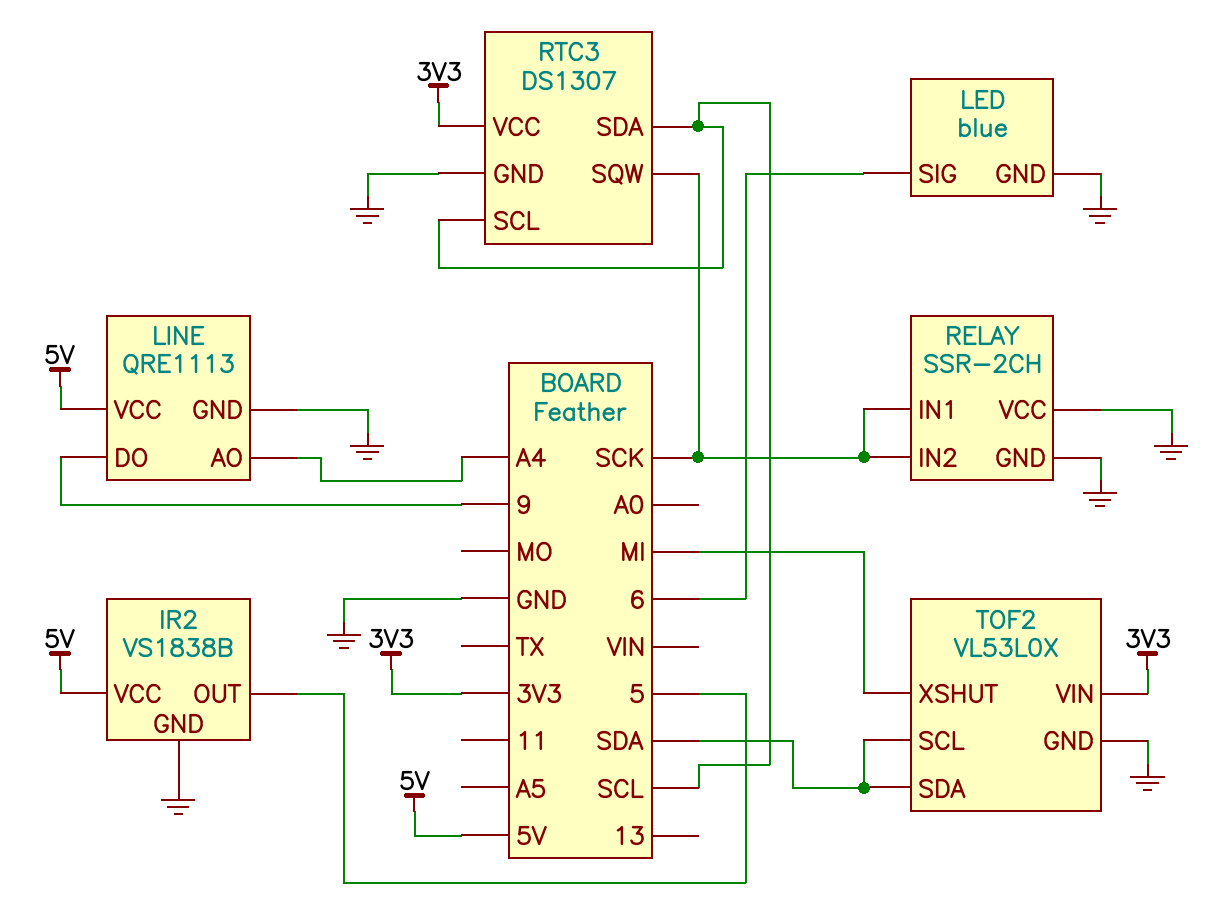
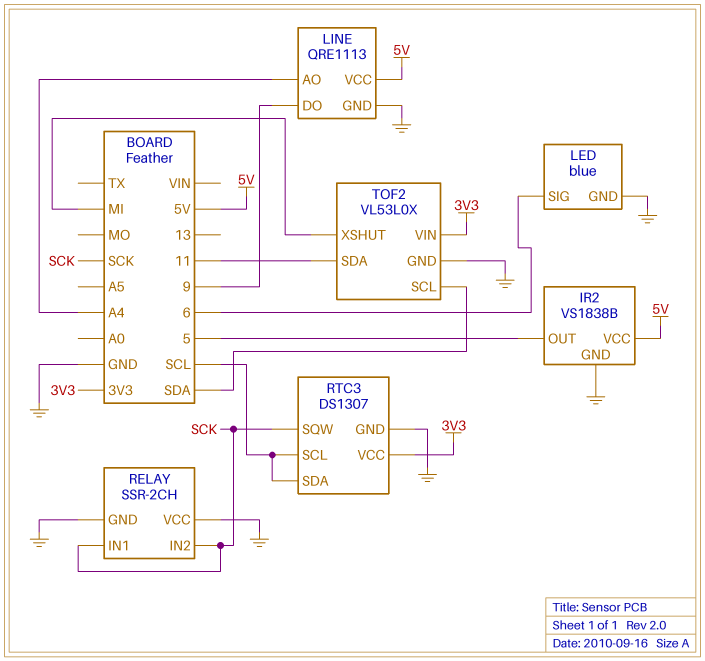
TOF2 pin SDA: SDA -> 11

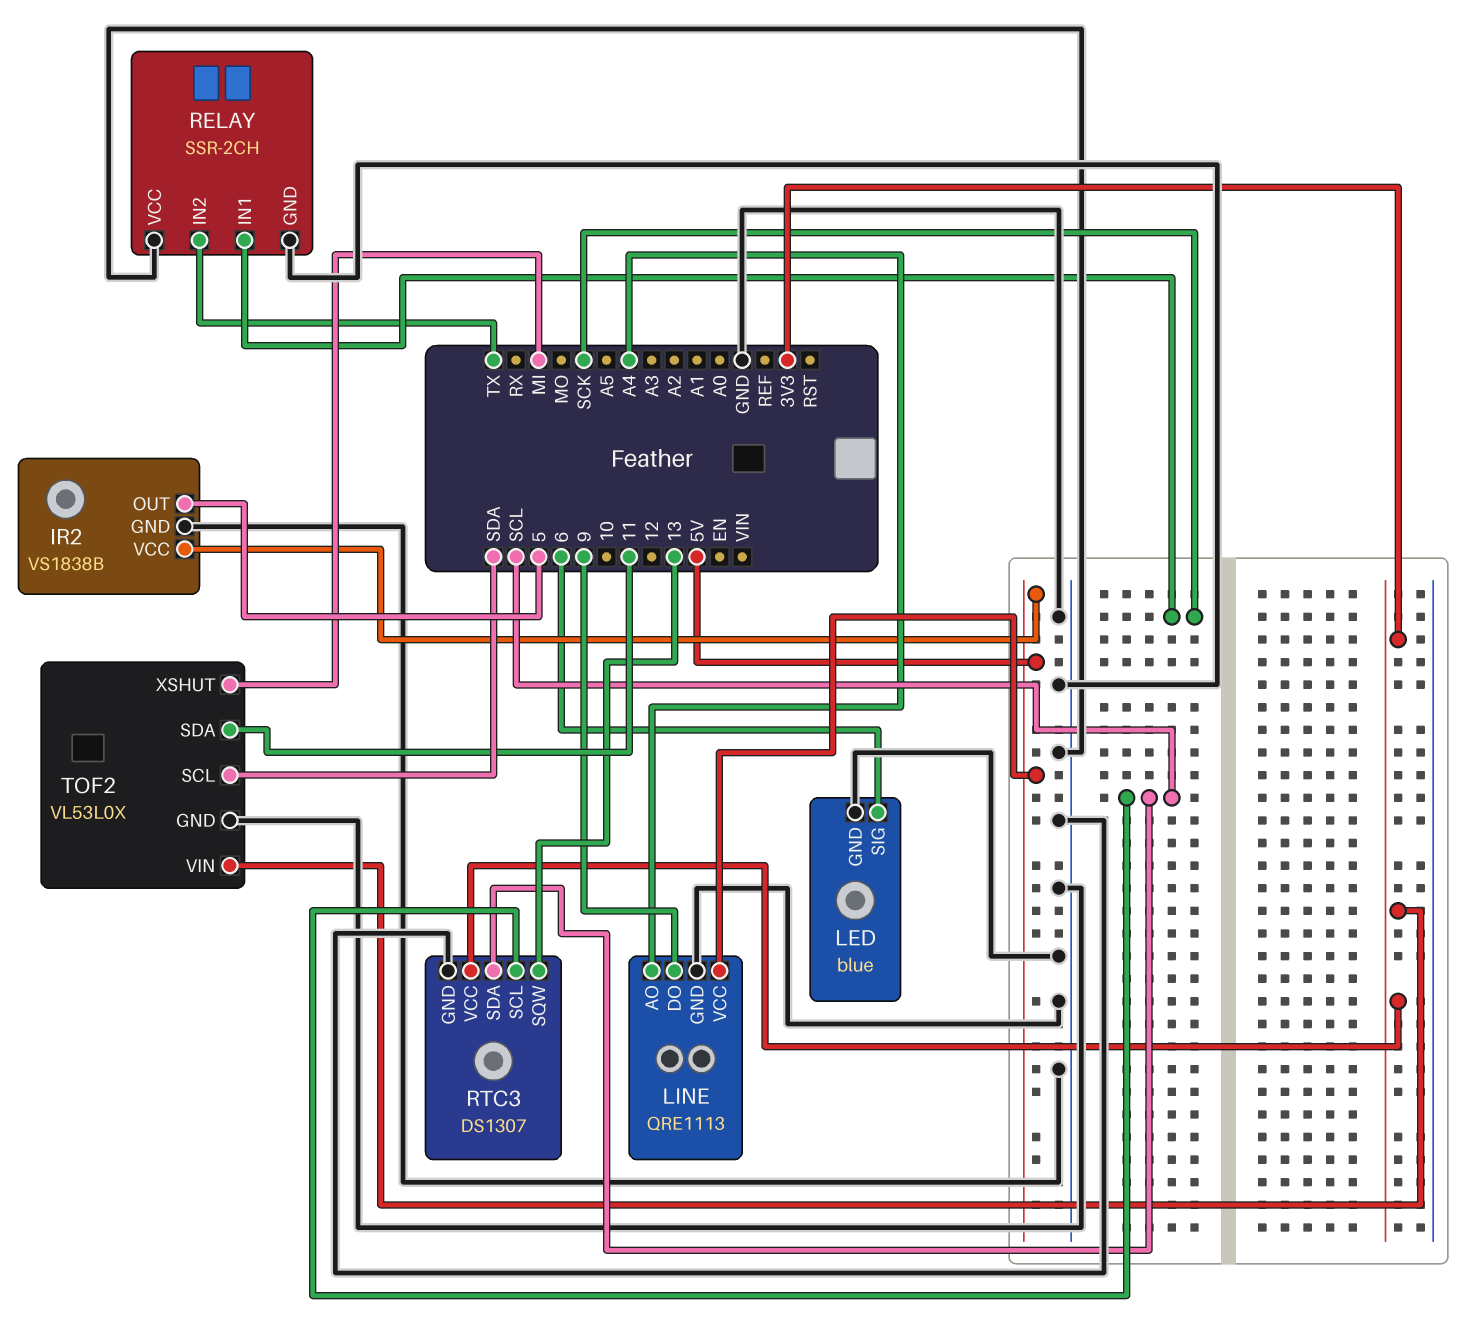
RELAY pin IN2: SCK -> TX
RTC3 pin SQW: SCK -> 13

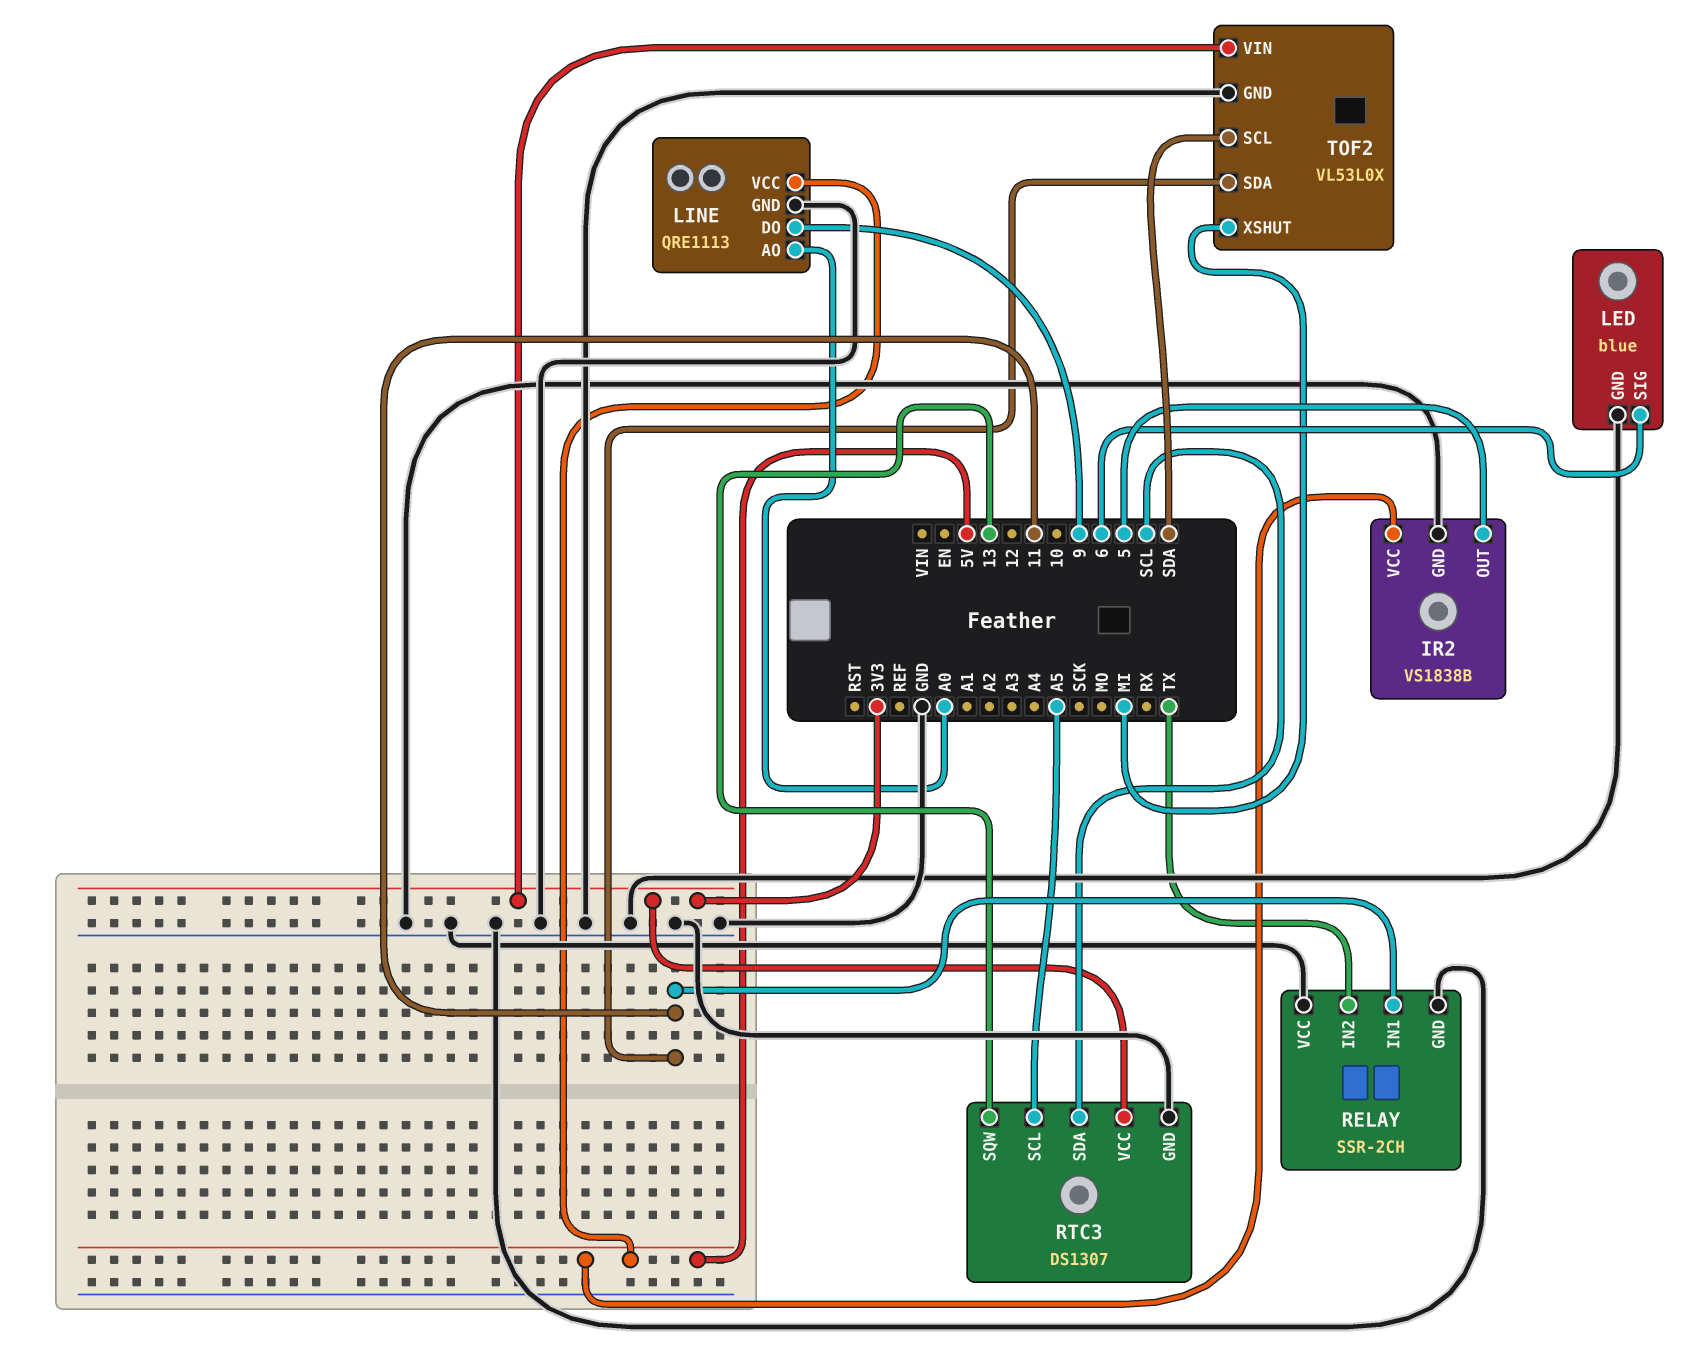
LINE pin AO: A4 -> A0
RELAY pin IN1: SCK -> 11
RTC3 pin SCL: SCL -> A5

